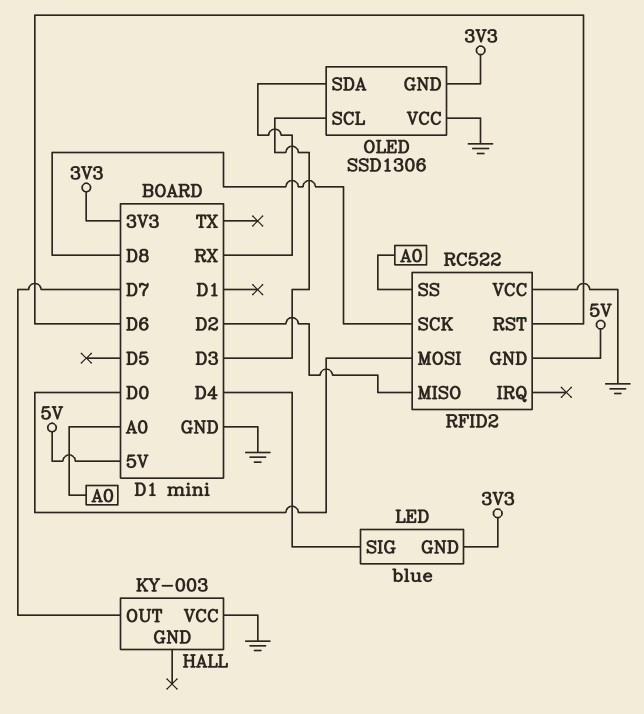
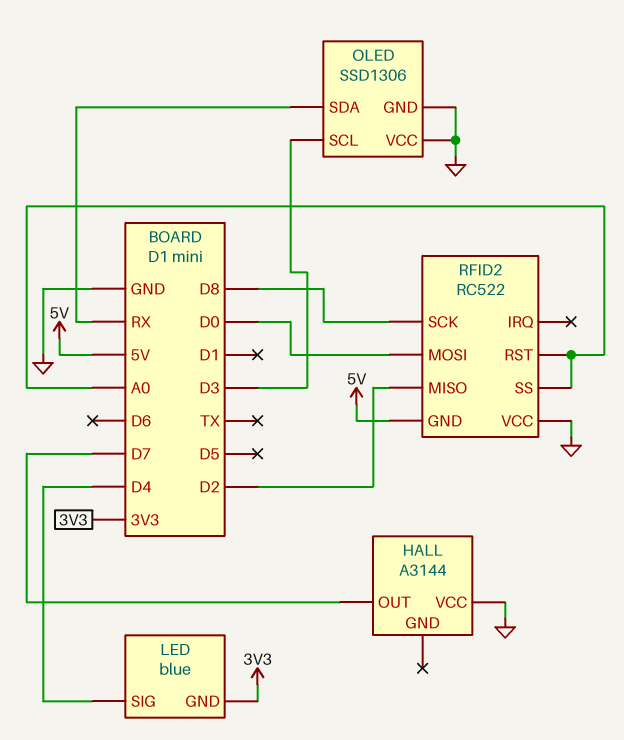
HALL: KY-003 -> A3144
OLED pin GND: 3V3 -> GND
RFID2 pin RST: D6 -> A0

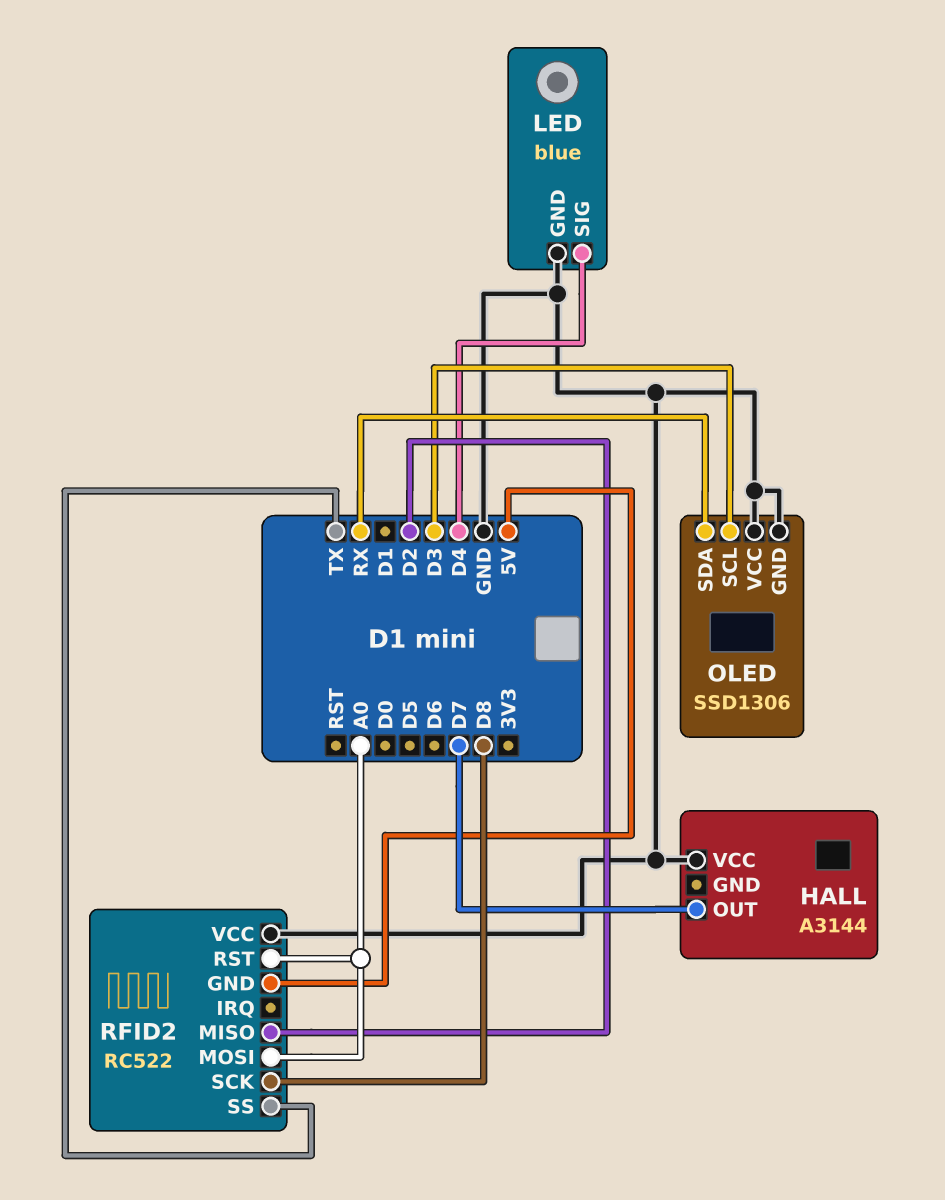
LED pin GND: 3V3 -> GND
RFID2 pin MOSI: D0 -> A0
RFID2 pin SS: A0 -> TX

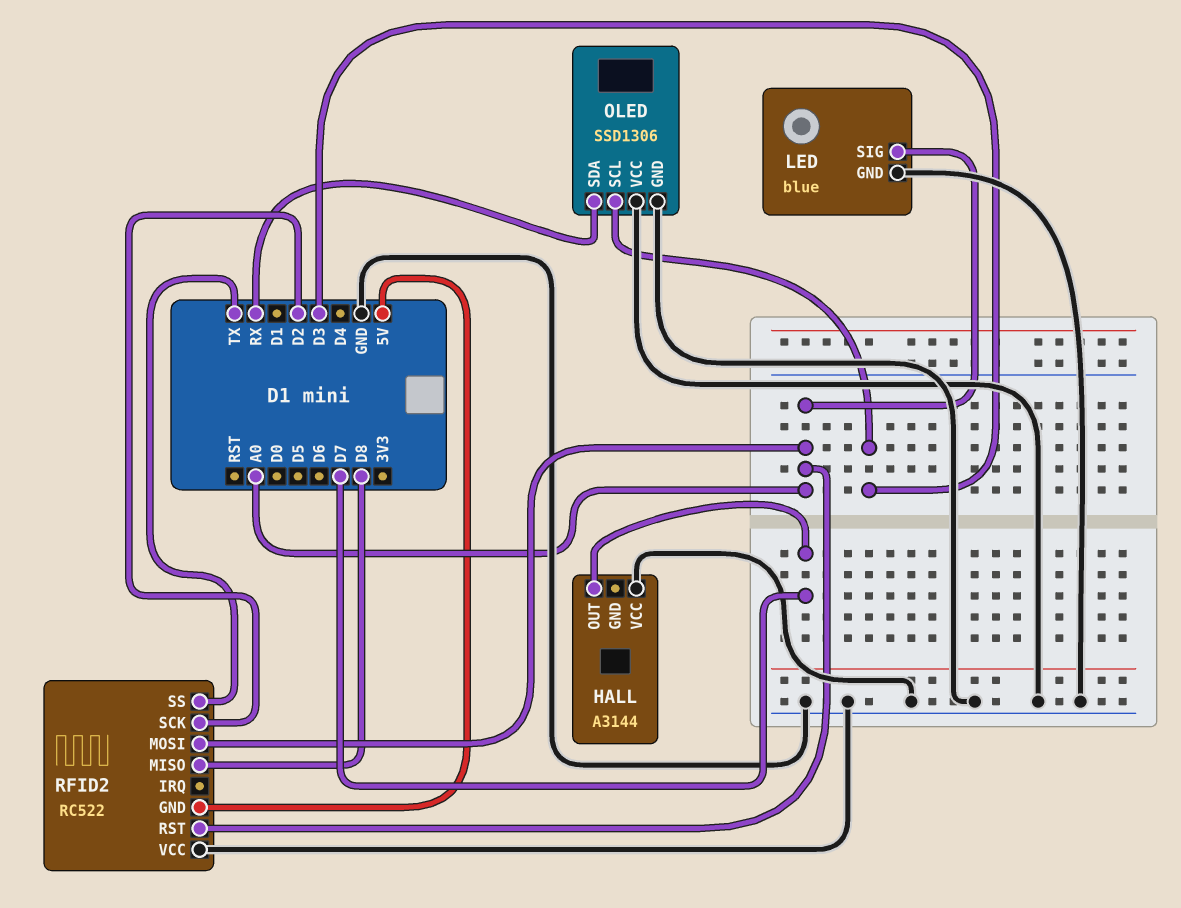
LED pin SIG: D4 -> A0
RFID2 pin MISO: D2 -> D8
RFID2 pin SCK: D8 -> D2

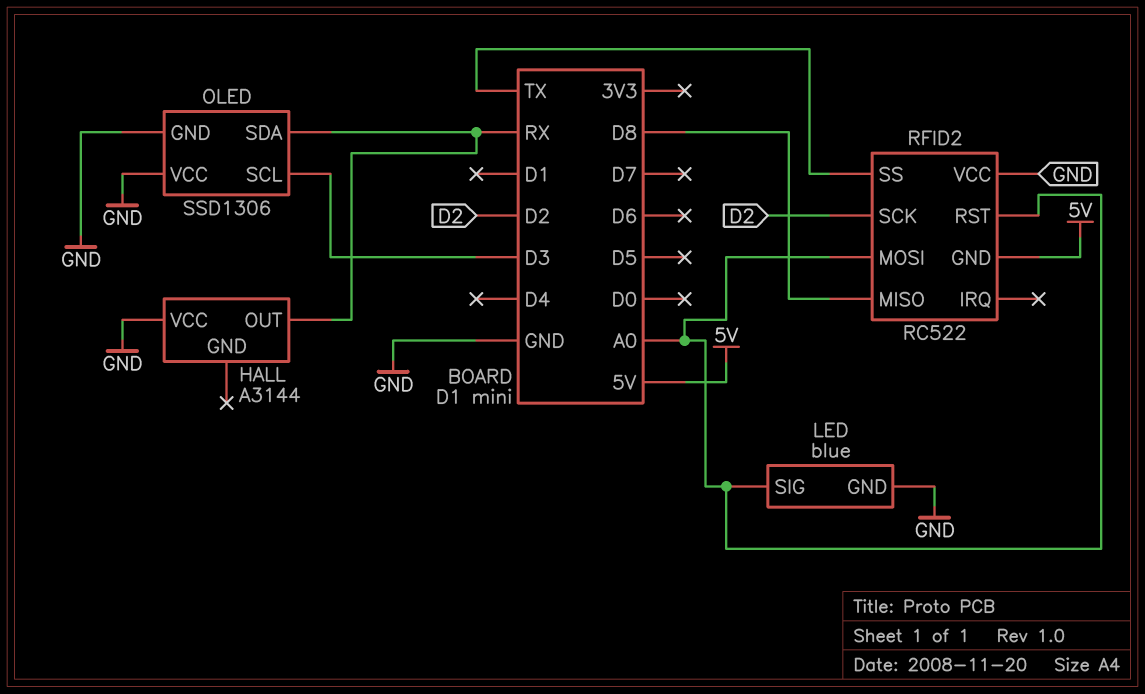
HALL pin OUT: D7 -> RX

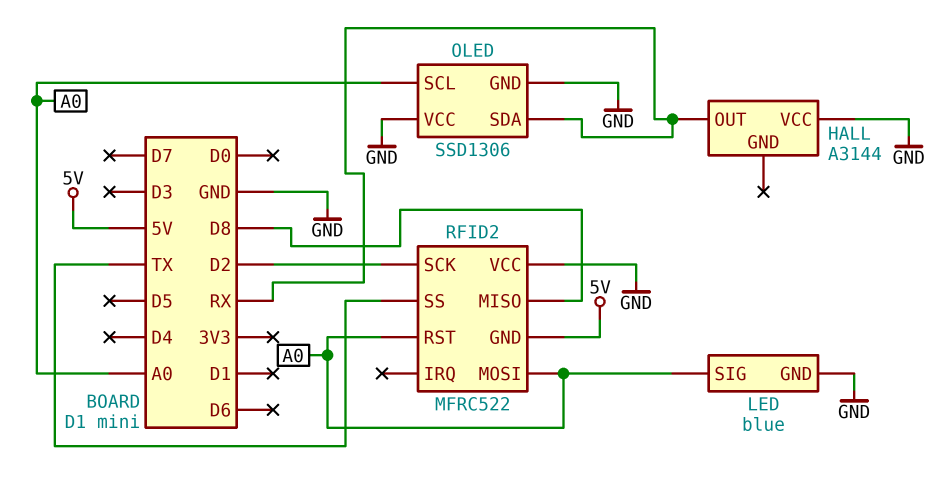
OLED pin SCL: D3 -> A0
RFID2: RC522 -> MFRC522

